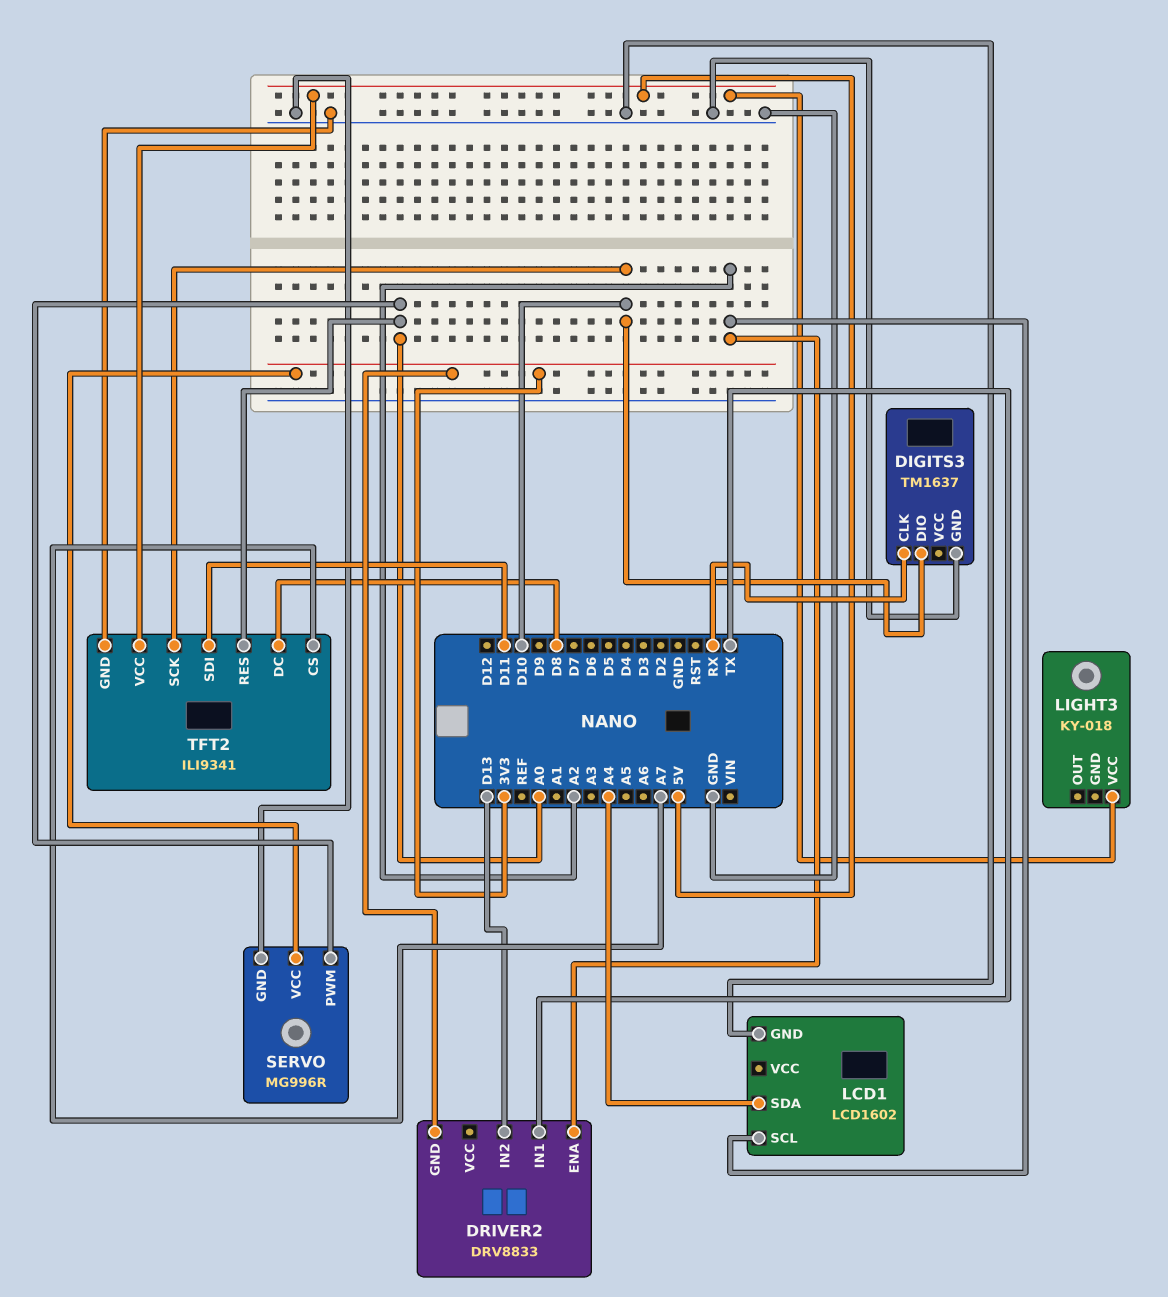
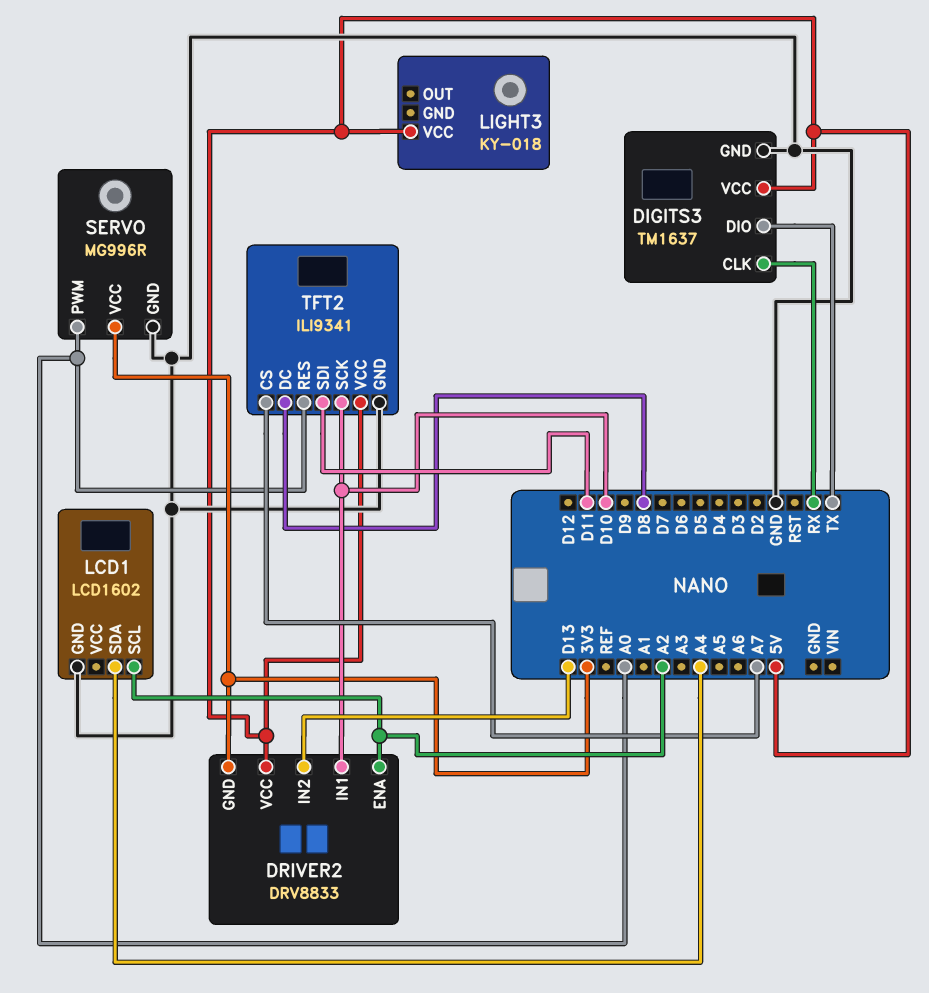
DIGITS3 pin DIO: D10 -> TX
DIGITS3 pin VCC: none -> 5V
DRIVER2 pin IN1: TX -> D10
DRIVER2 pin VCC: none -> 5V

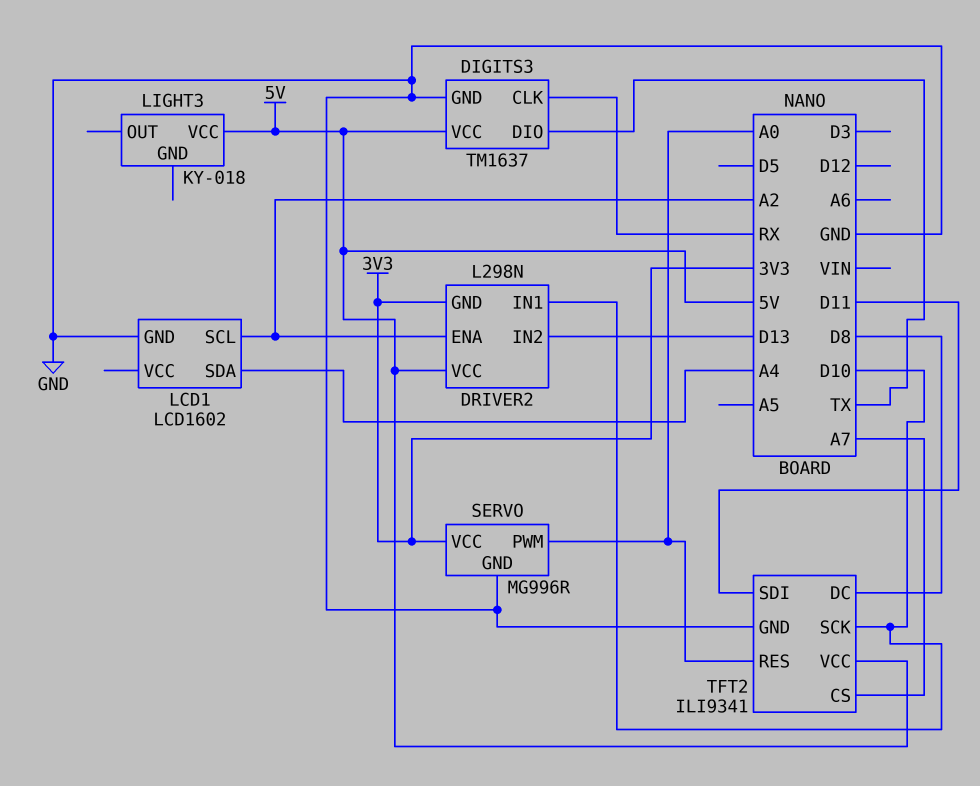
DRIVER2: DRV8833 -> L298N

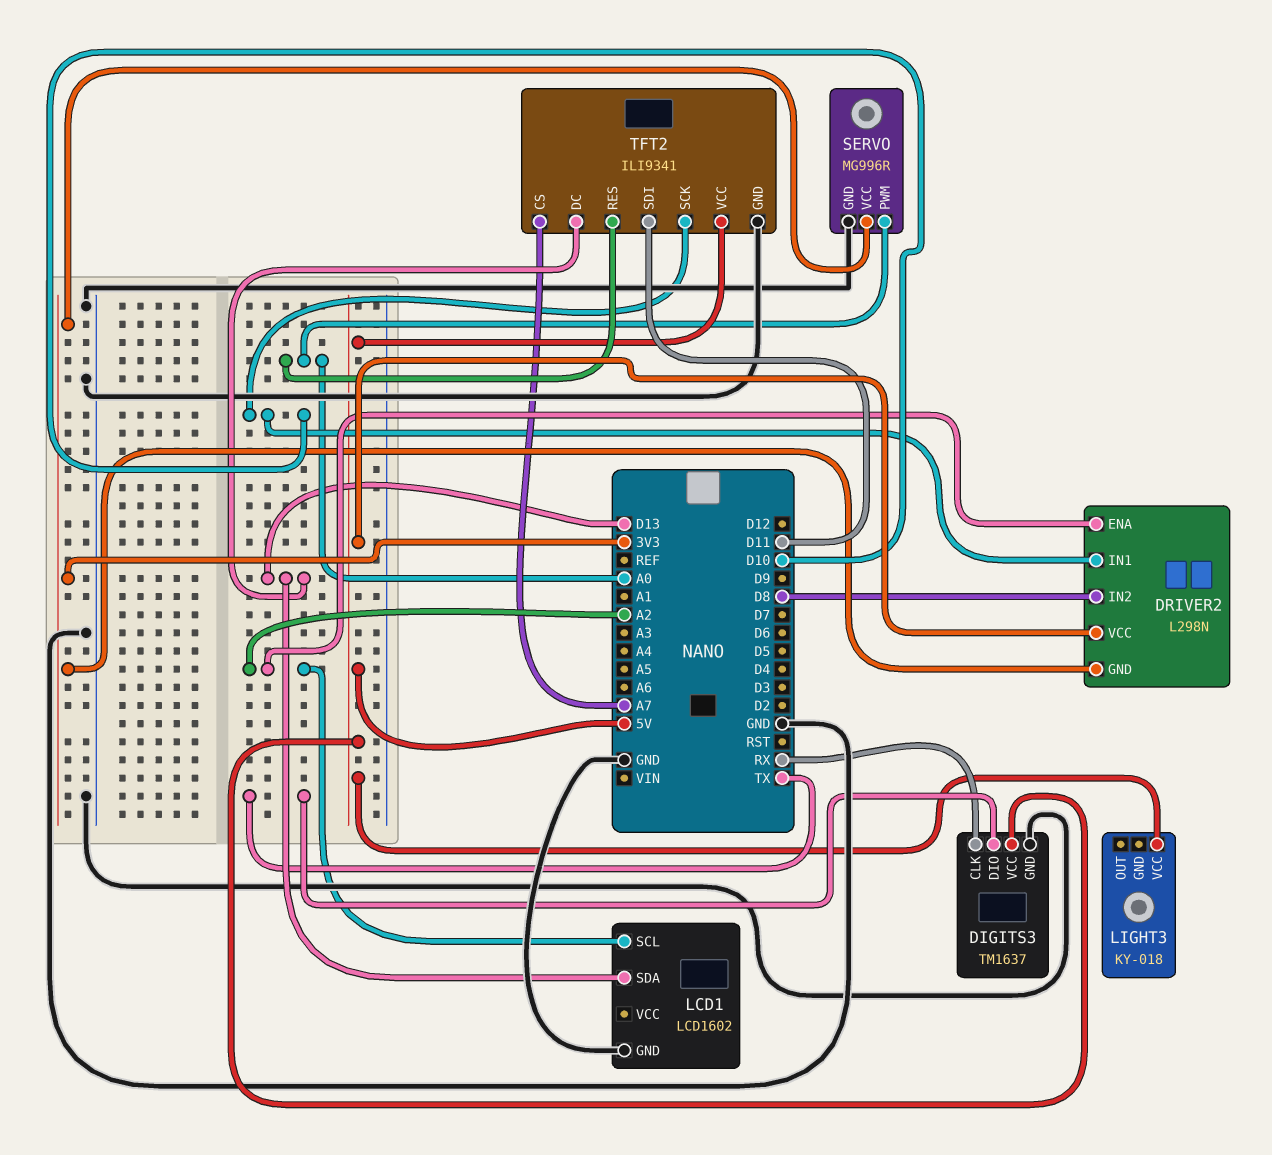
DRIVER2 pin IN2: D13 -> D8
LCD1 pin SDA: A4 -> D13
TFT2 pin DC: D8 -> D13

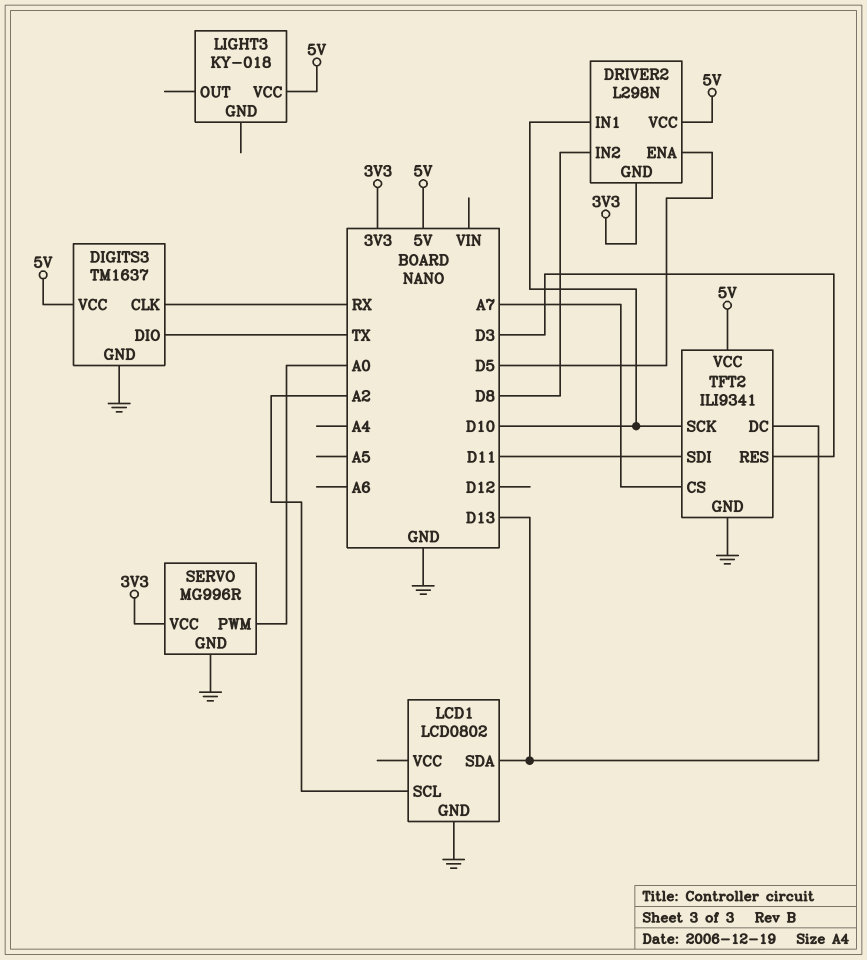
DRIVER2 pin ENA: A2 -> D5
LCD1: LCD1602 -> LCD0802
TFT2 pin RES: A0 -> D3

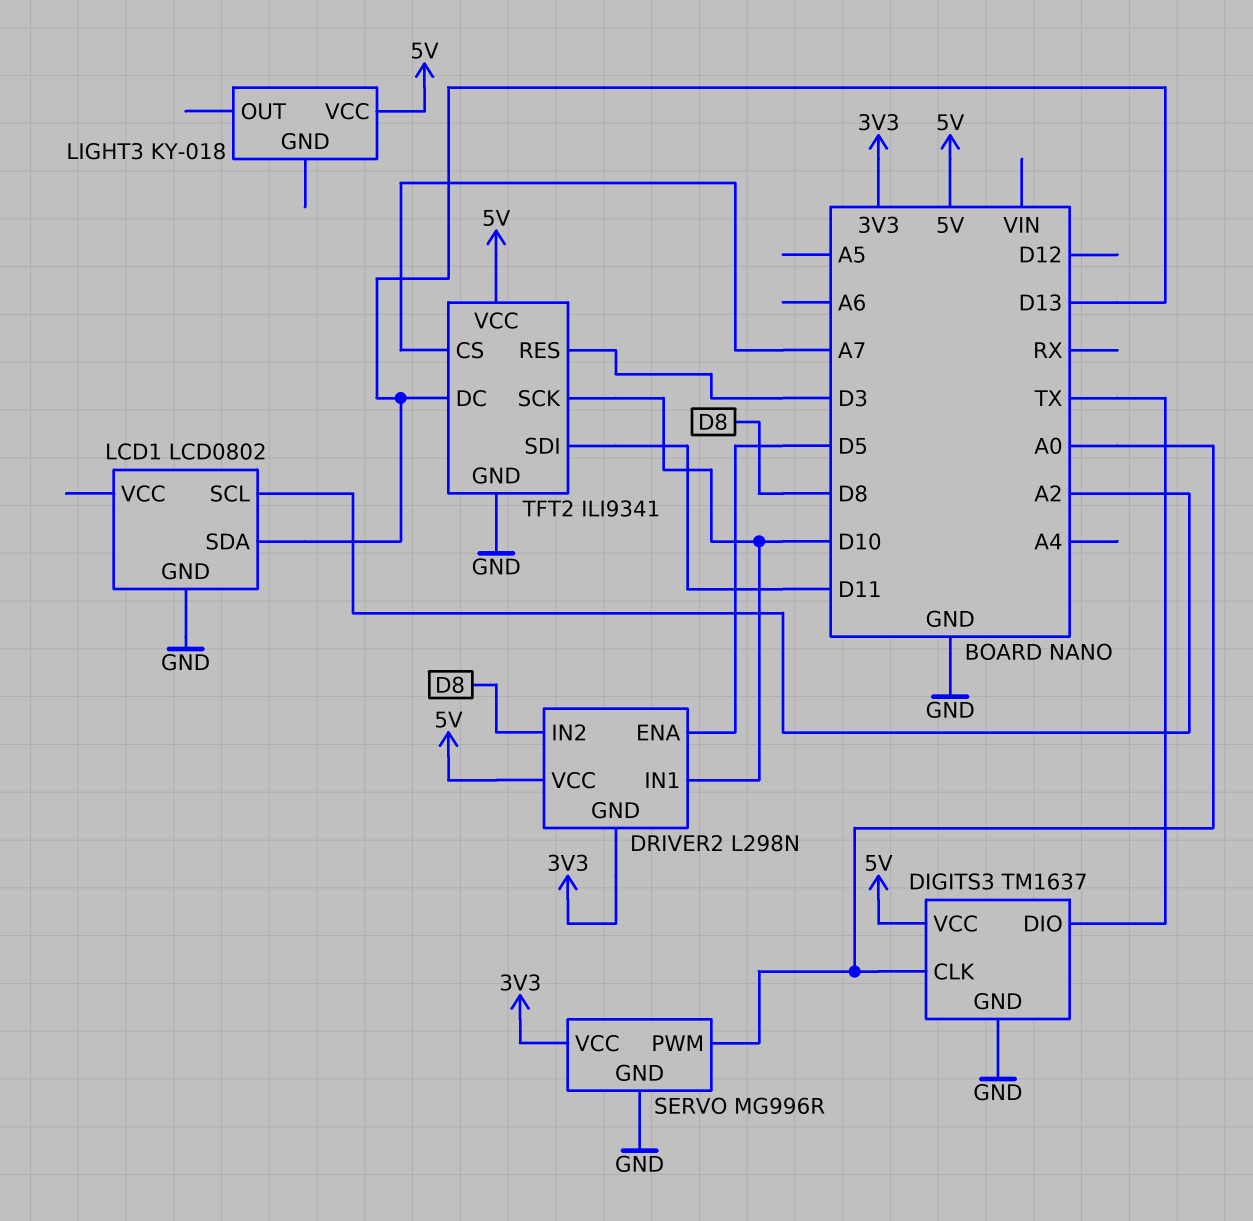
DIGITS3 pin CLK: RX -> A0

